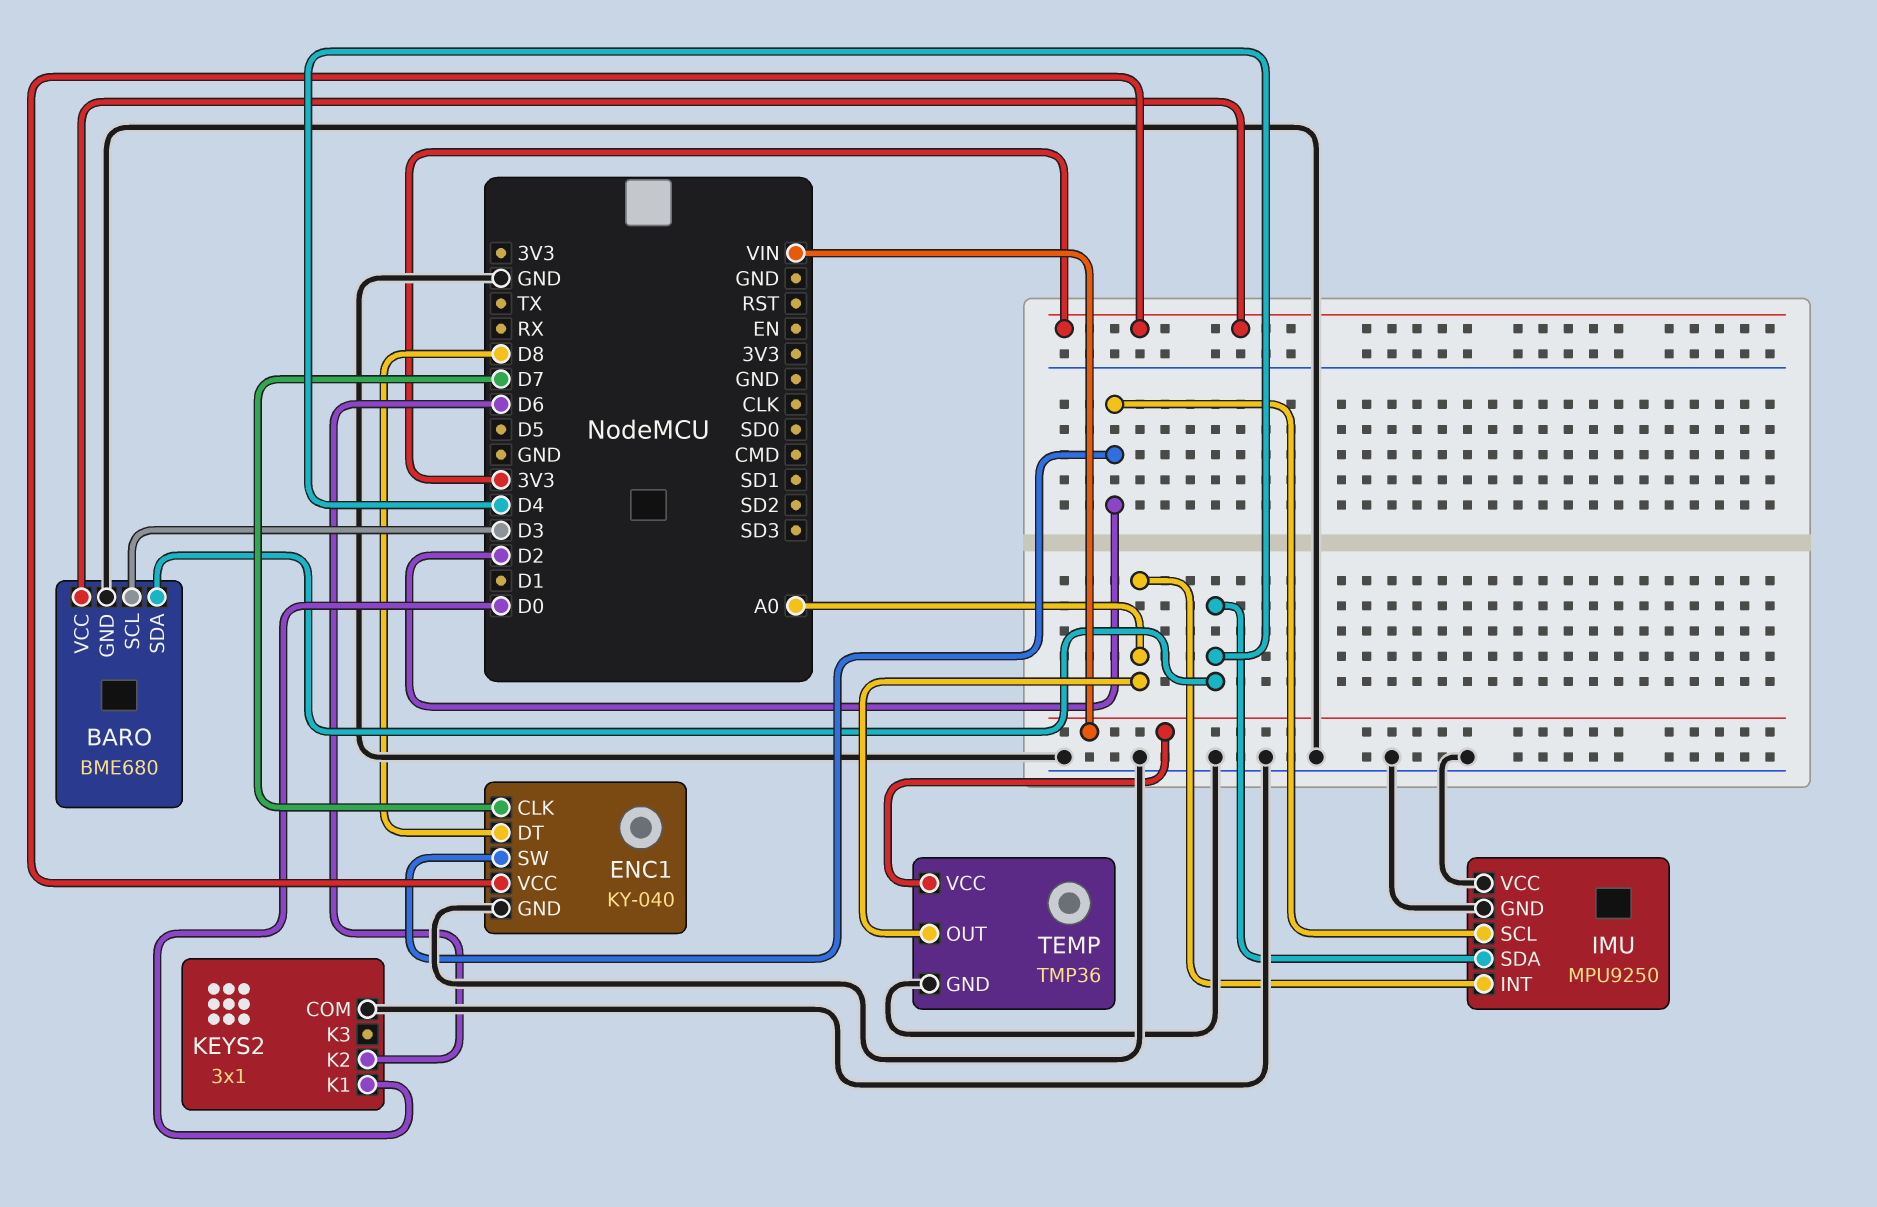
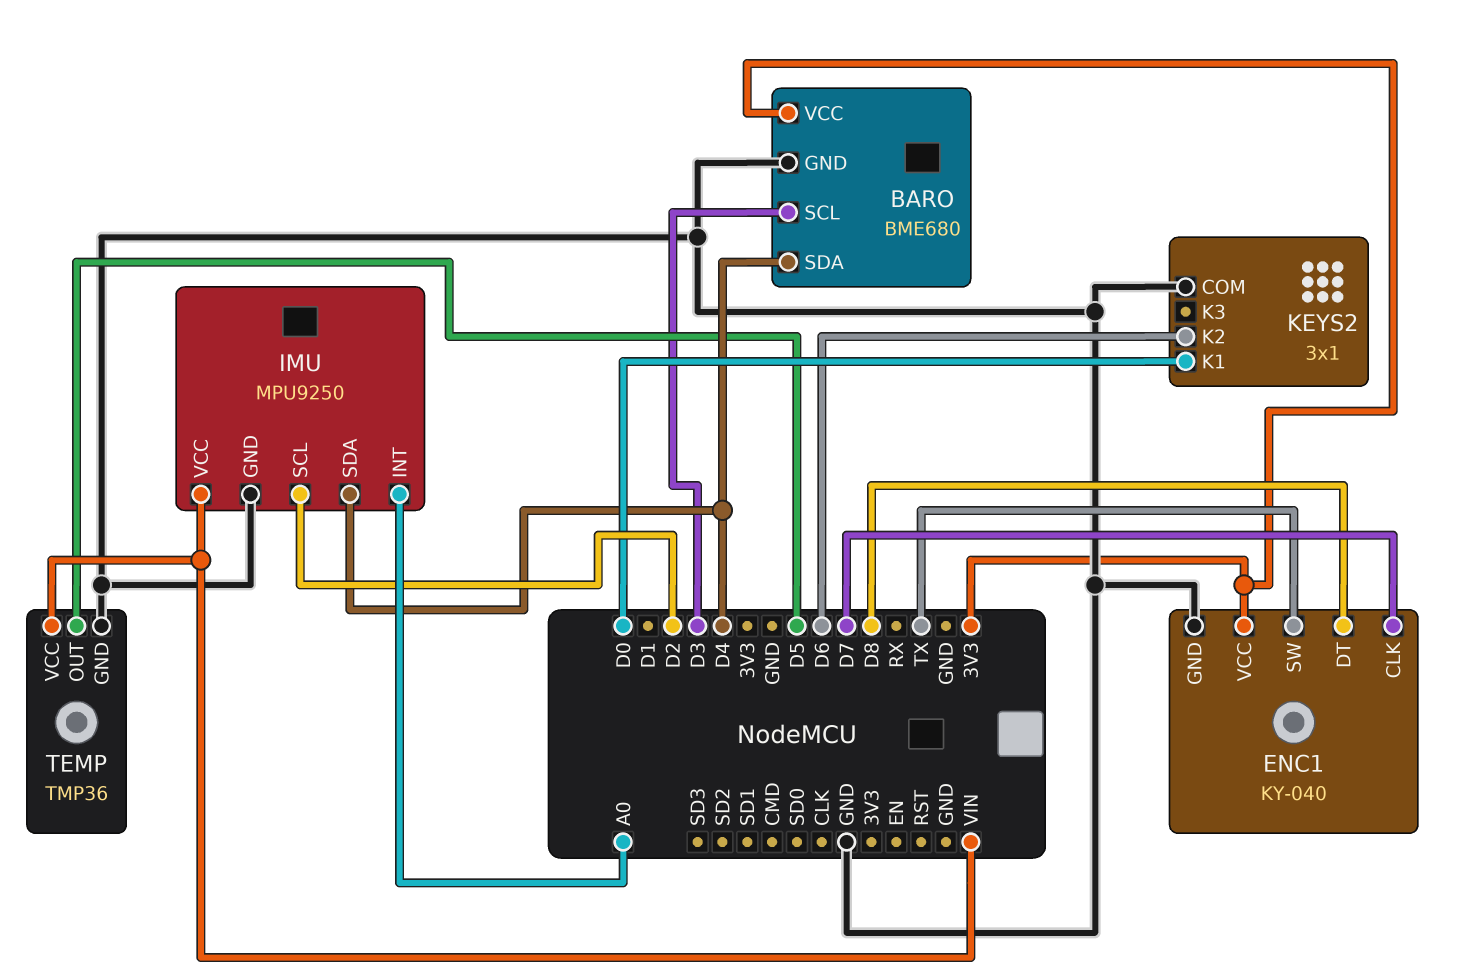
ENC1 pin SW: D2 -> TX
IMU pin VCC: GND -> VIN
TEMP pin OUT: A0 -> D5

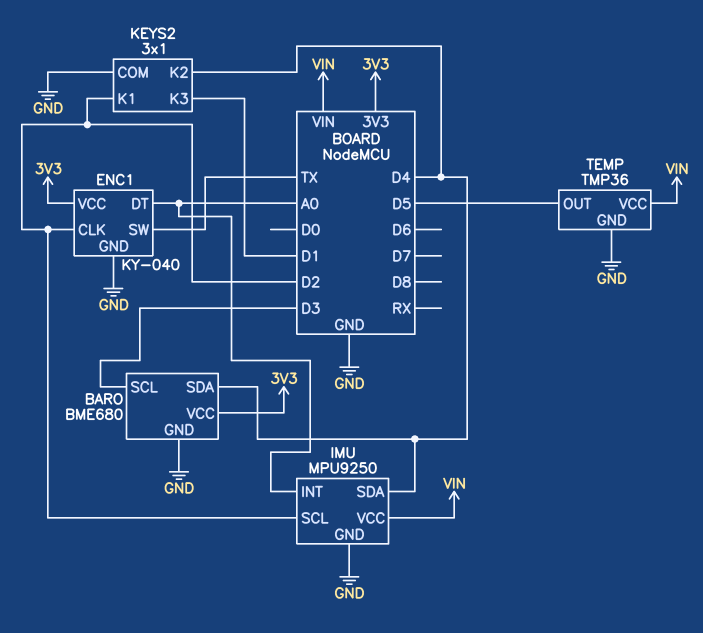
ENC1 pin CLK: D7 -> D2
ENC1 pin DT: D8 -> A0
KEYS2 pin K1: D0 -> D2
KEYS2 pin K2: D6 -> D4
KEYS2 pin K3: none -> D1

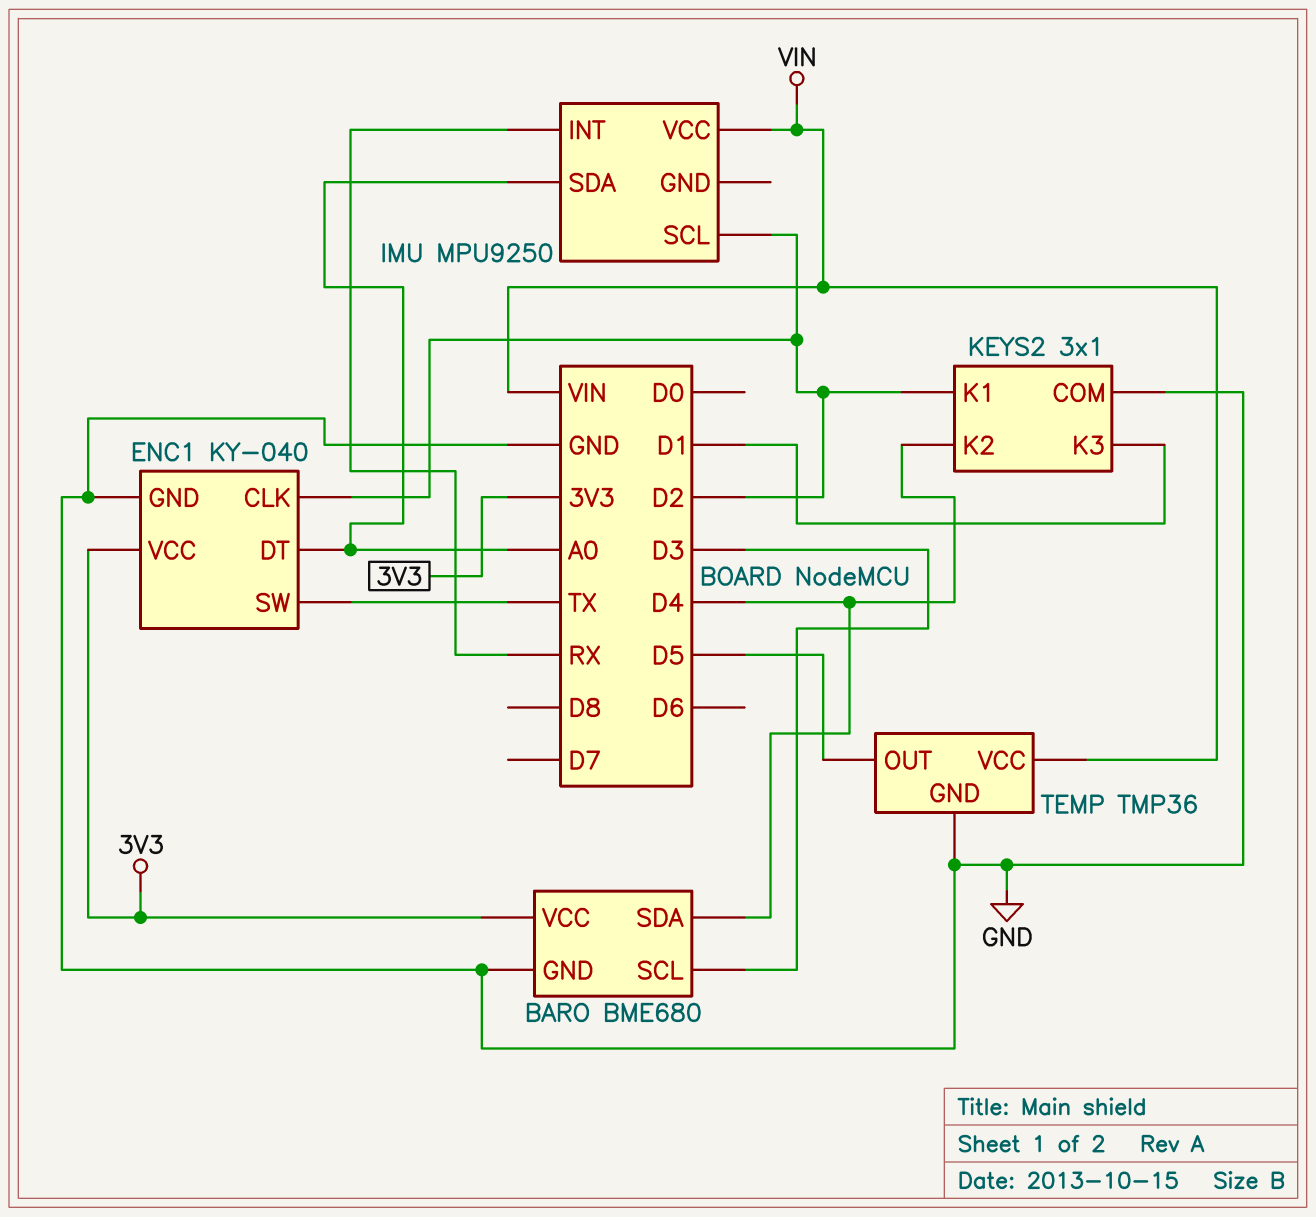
IMU pin GND: GND -> none
IMU pin INT: A0 -> RX
IMU pin SDA: D4 -> A0

